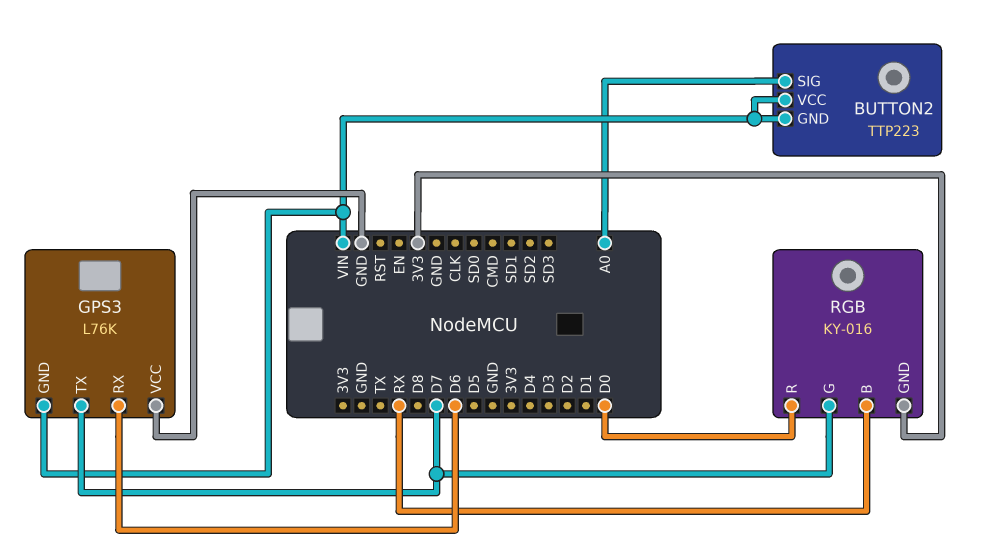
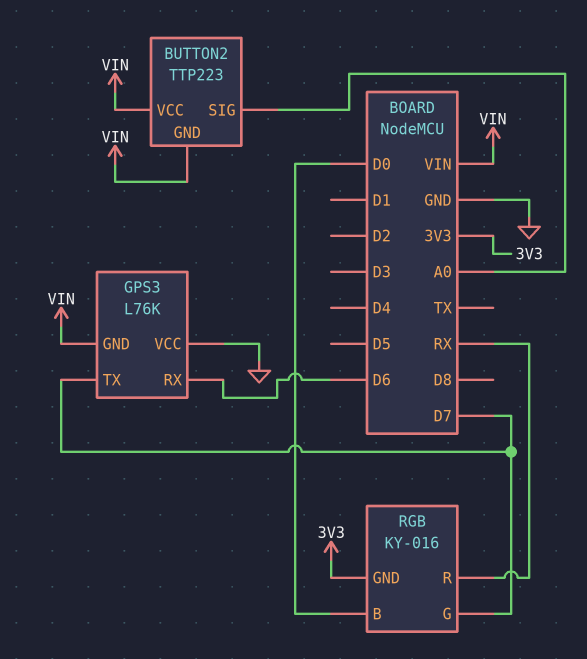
RGB pin B: RX -> D0
RGB pin R: D0 -> RX

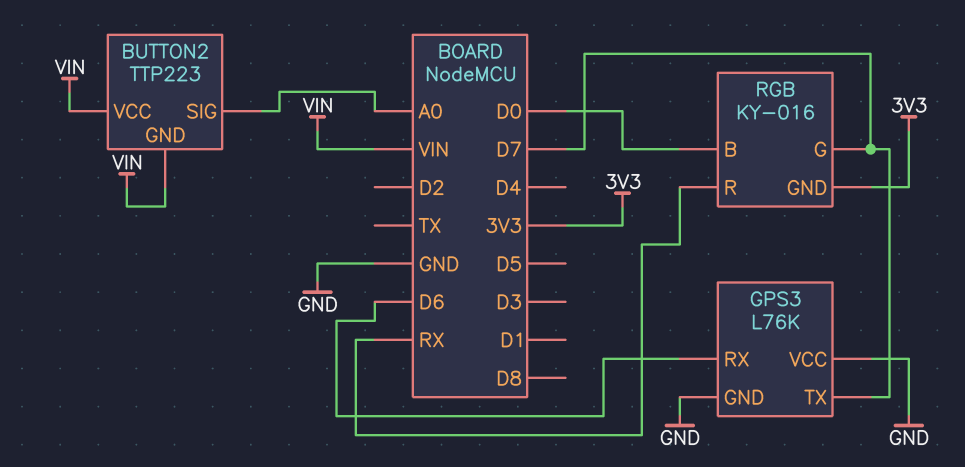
GPS3 pin GND: VIN -> GND

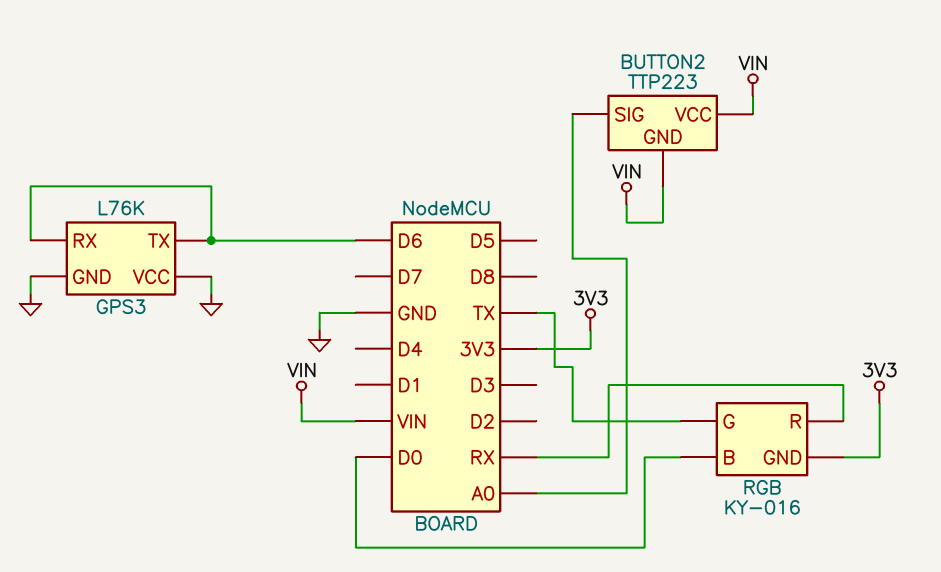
GPS3 pin TX: D7 -> D6
RGB pin G: D7 -> TX

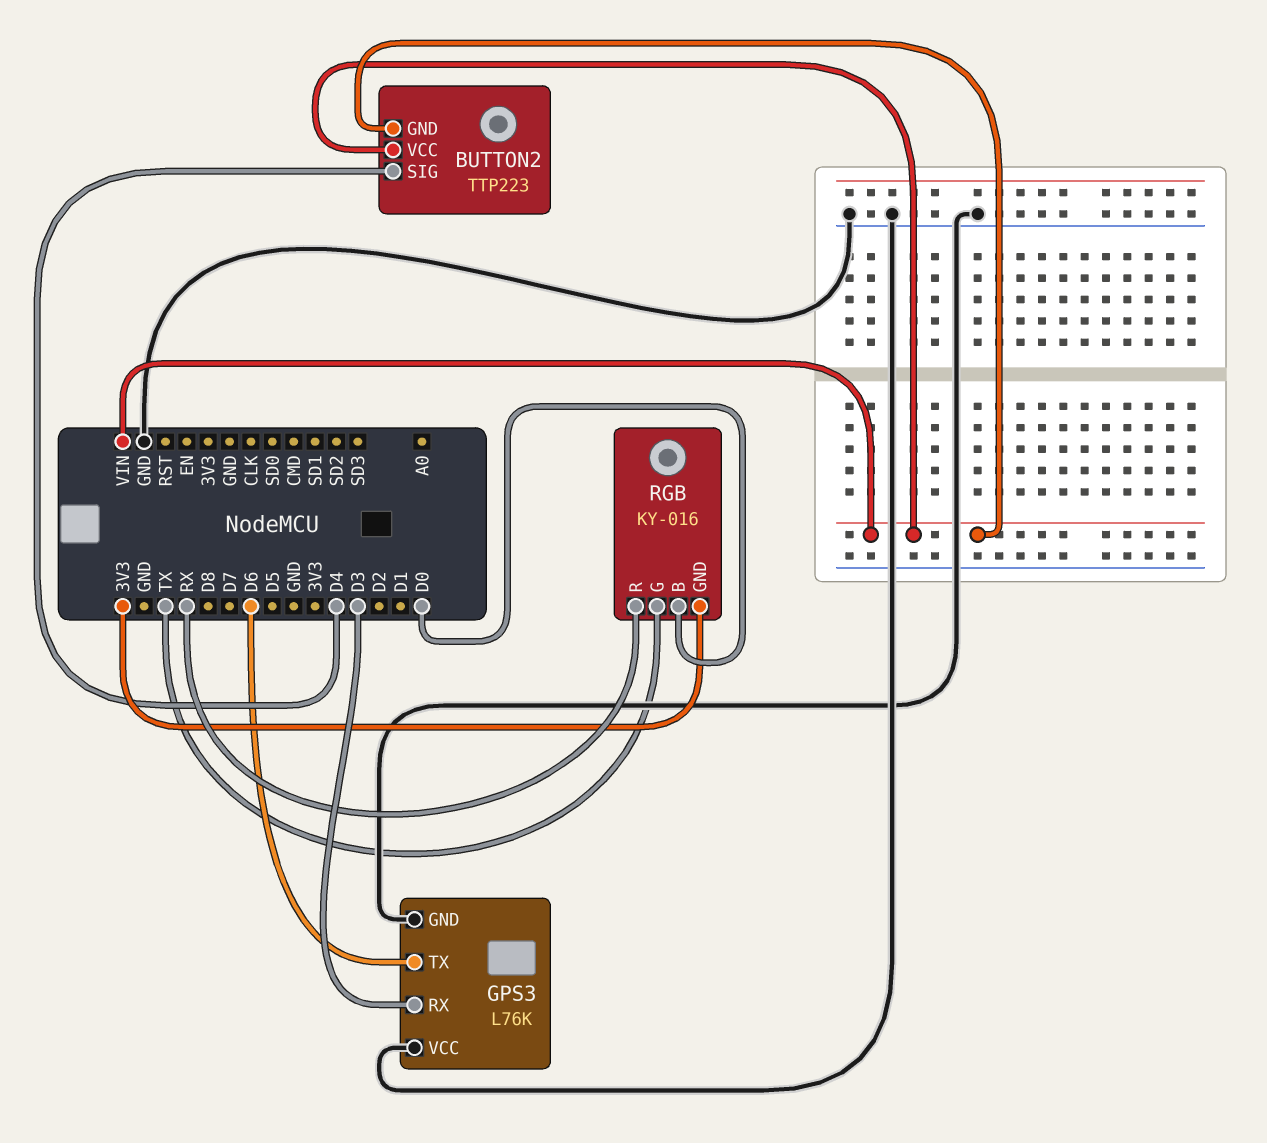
BUTTON2 pin SIG: A0 -> D4
GPS3 pin RX: D6 -> D3

